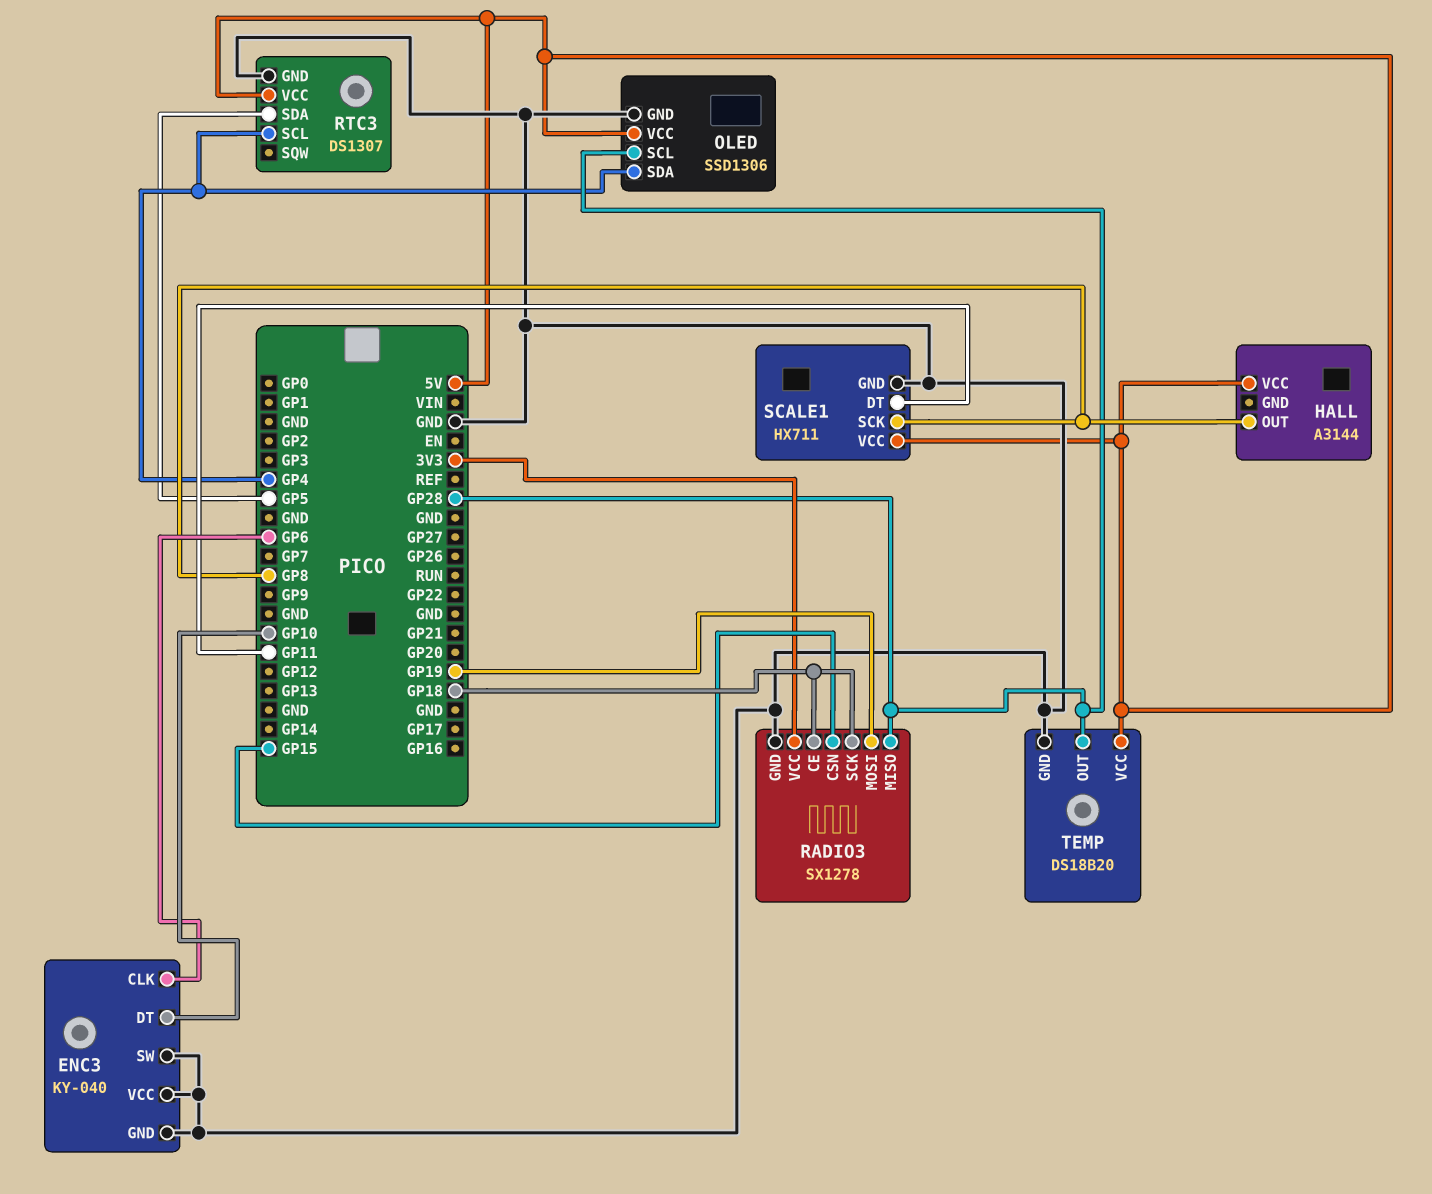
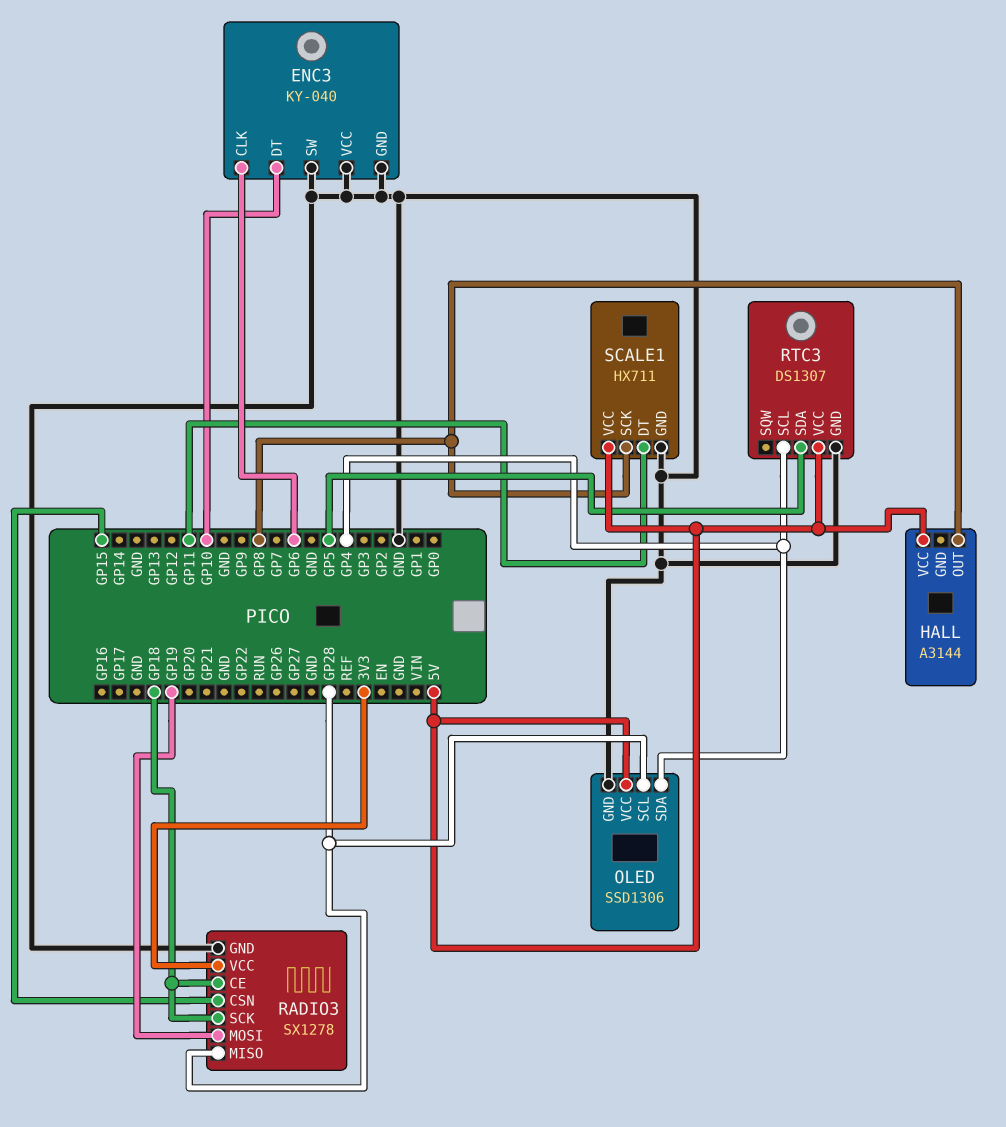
TEMP: DS18B20 -> none
TEMP pin GND: GND -> none
TEMP pin OUT: GP28 -> none
TEMP pin VCC: 5V -> none

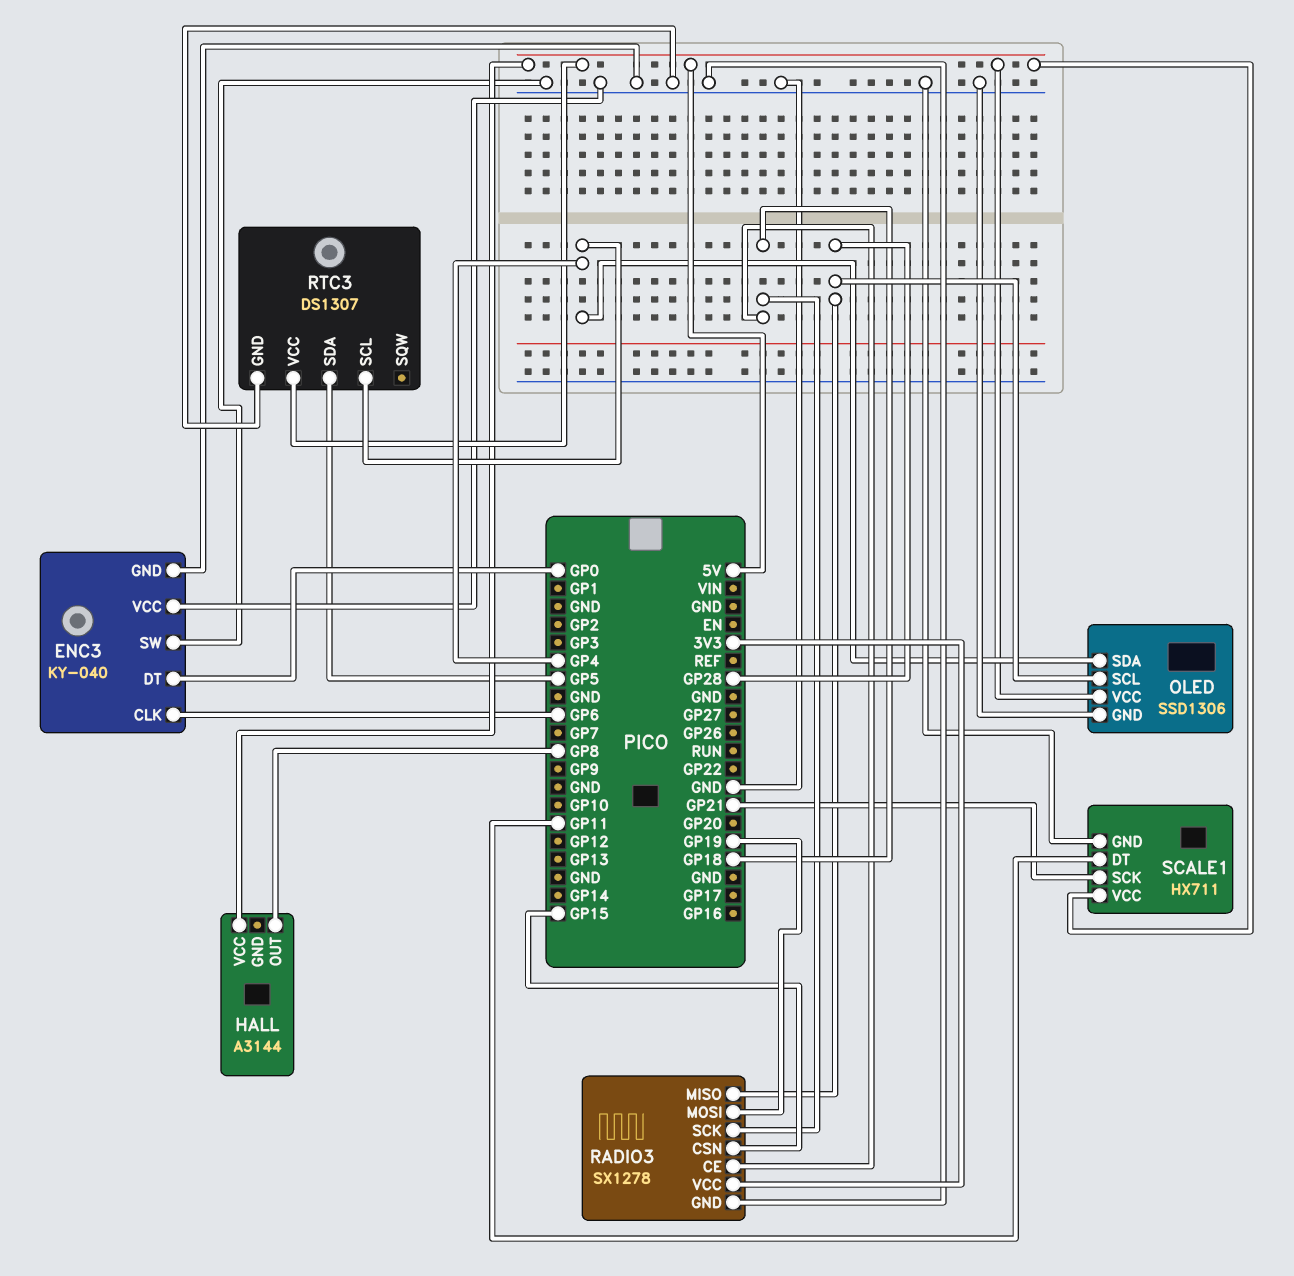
ENC3 pin DT: GP10 -> GP0
SCALE1 pin SCK: GP8 -> GP21

